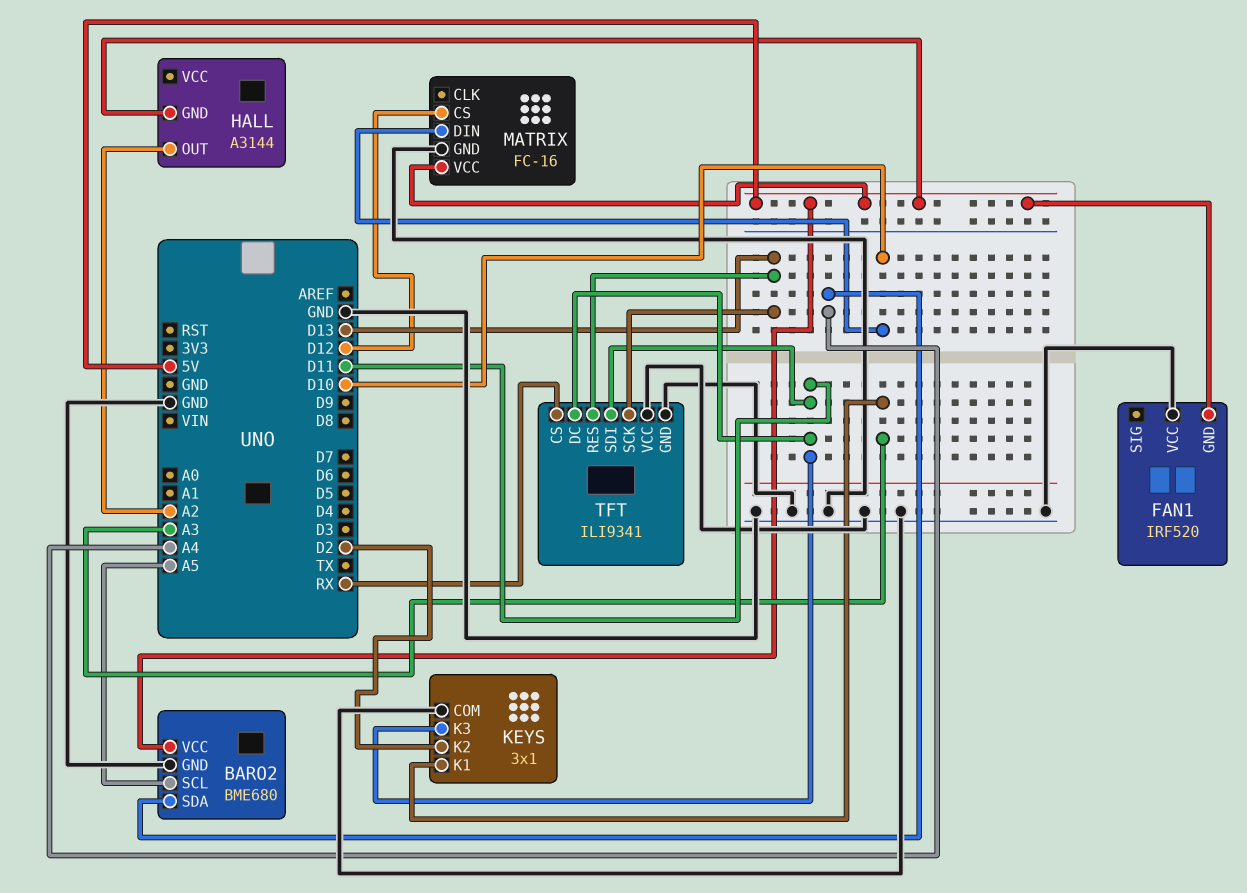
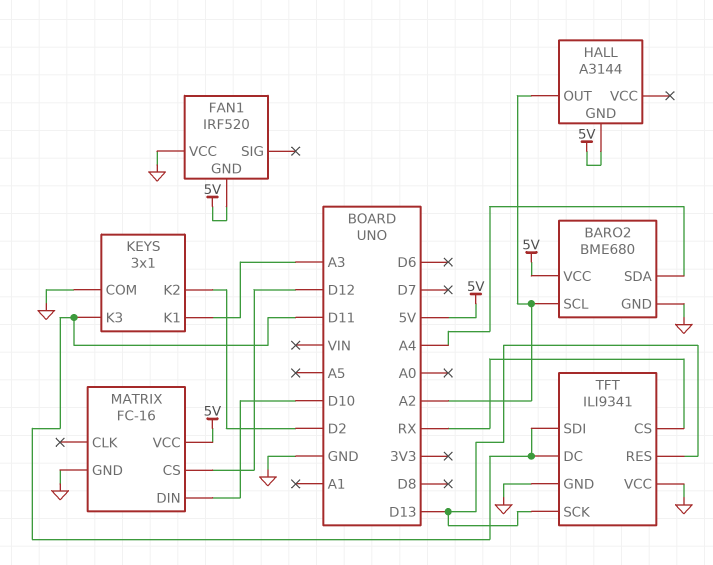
BARO2 pin SCL: A5 -> A2

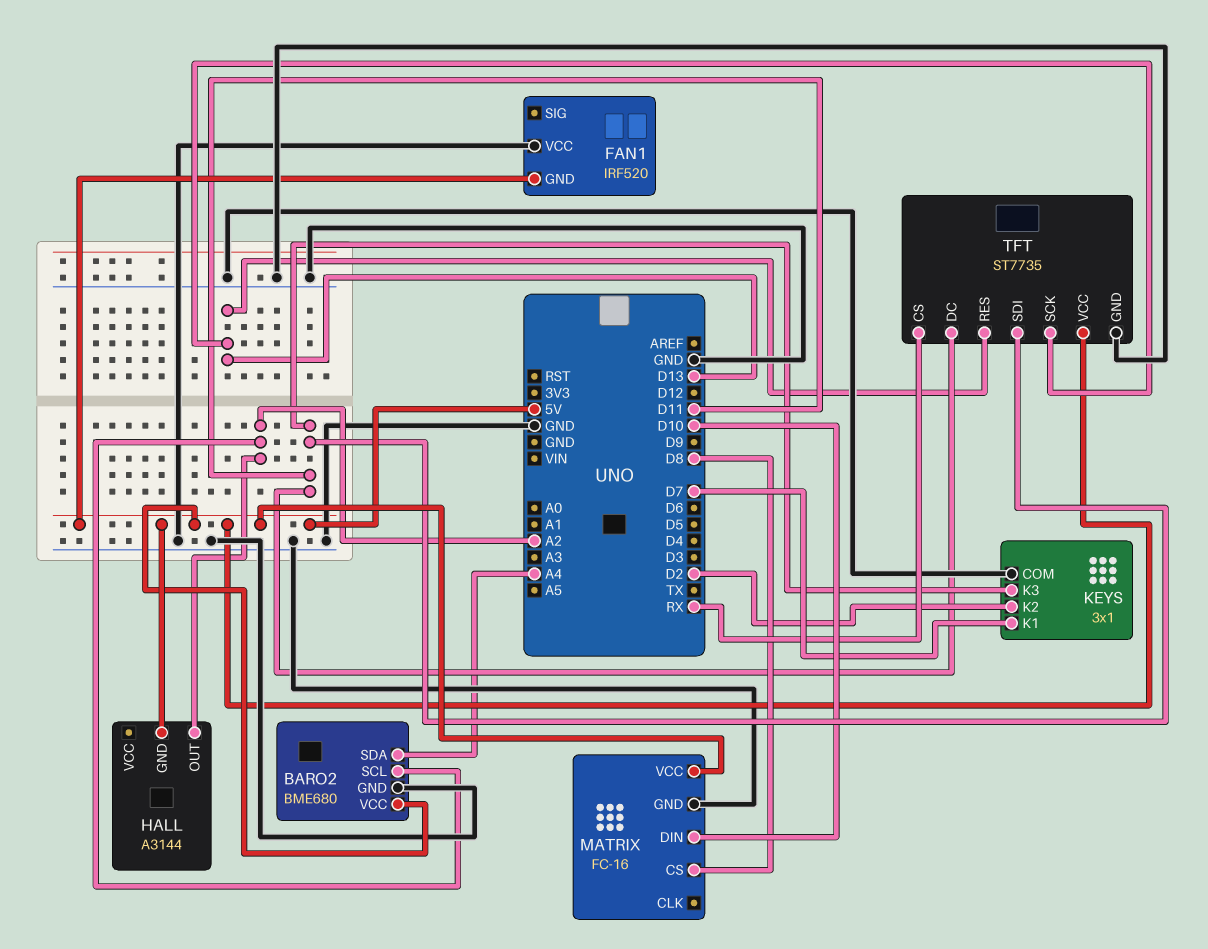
KEYS pin K1: A3 -> D7
MATRIX pin CS: D12 -> D8
TFT: ILI9341 -> ST7735
TFT pin VCC: GND -> 5V

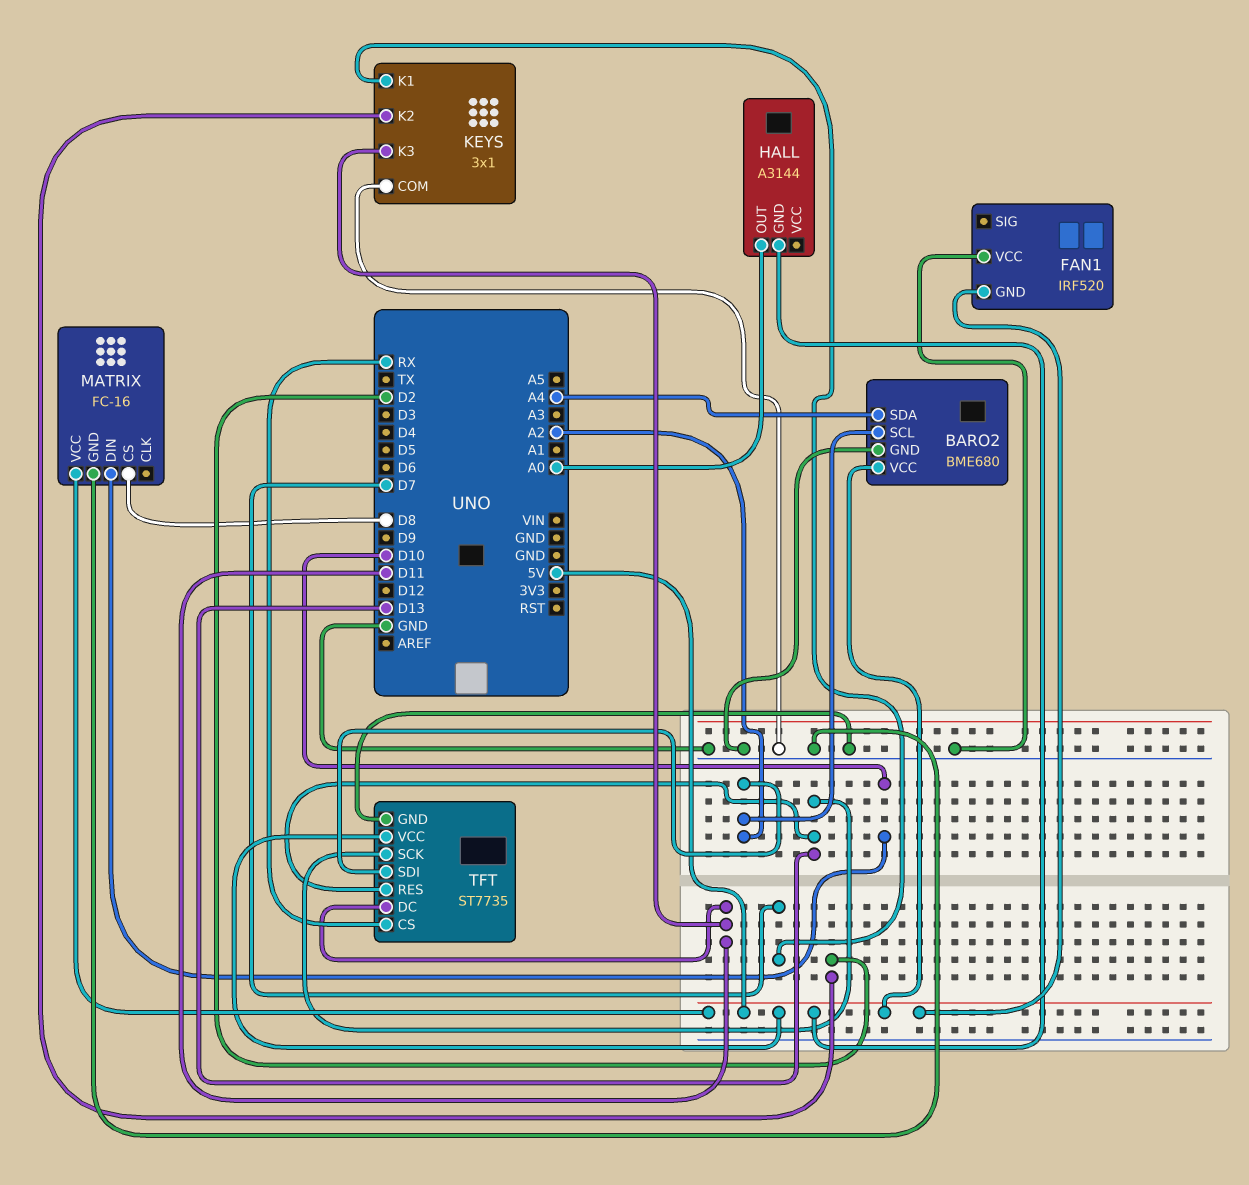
HALL pin OUT: A2 -> A0
TFT pin SDI: D11 -> A2

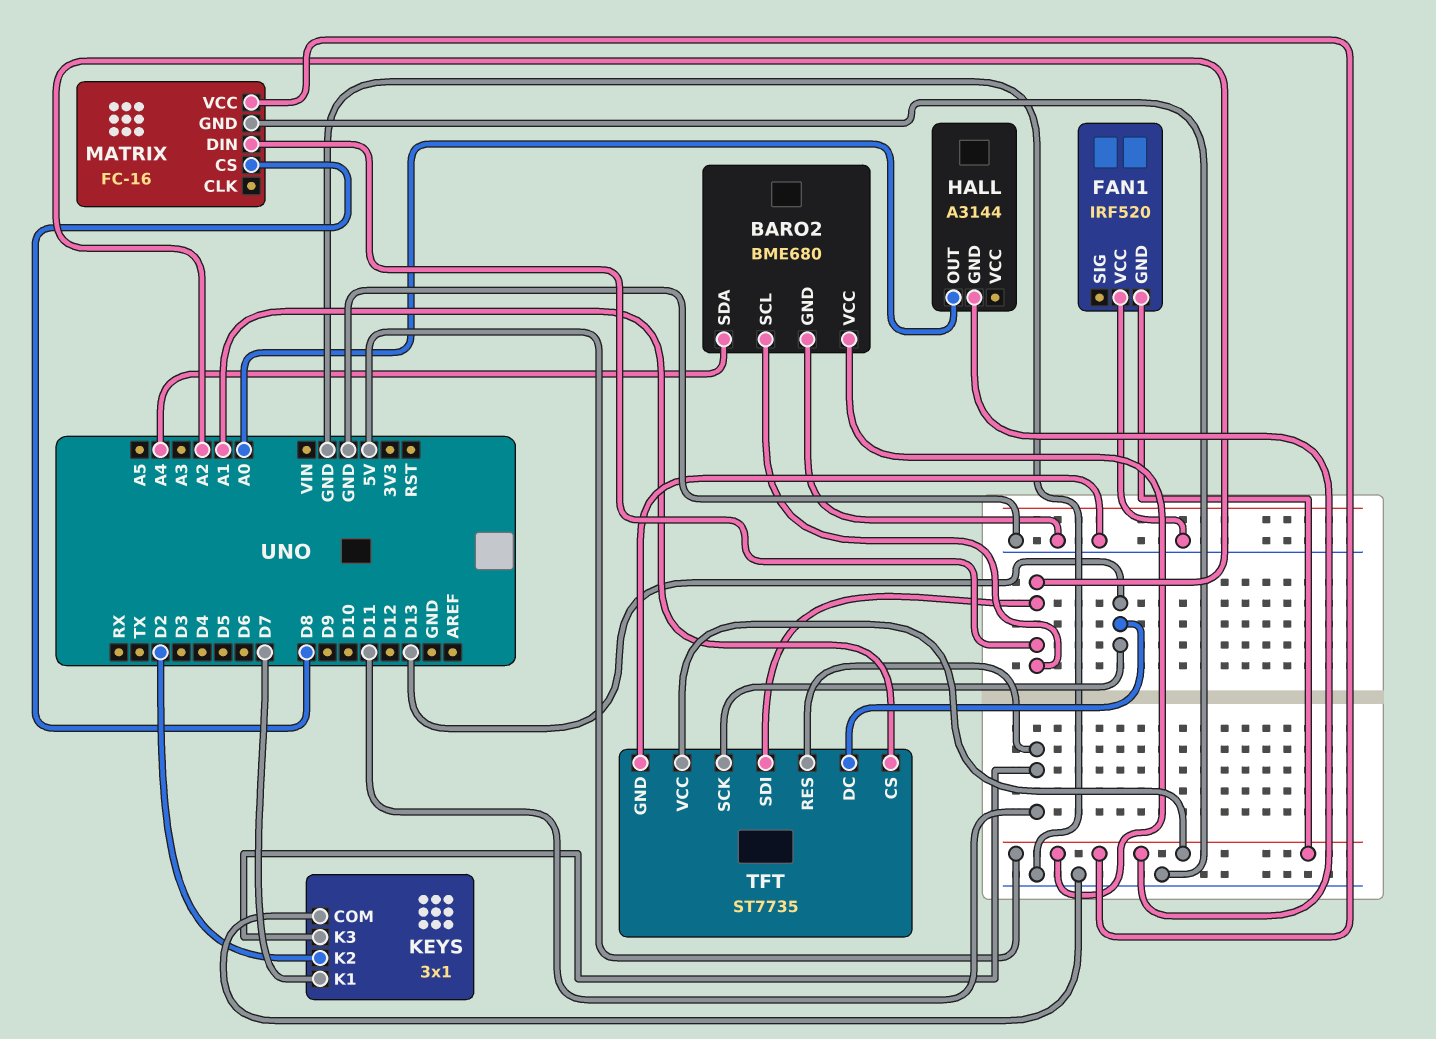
MATRIX pin DIN: D10 -> A2
TFT pin CS: RX -> A1
TFT pin DC: D11 -> D13
TFT pin RES: D13 -> D11

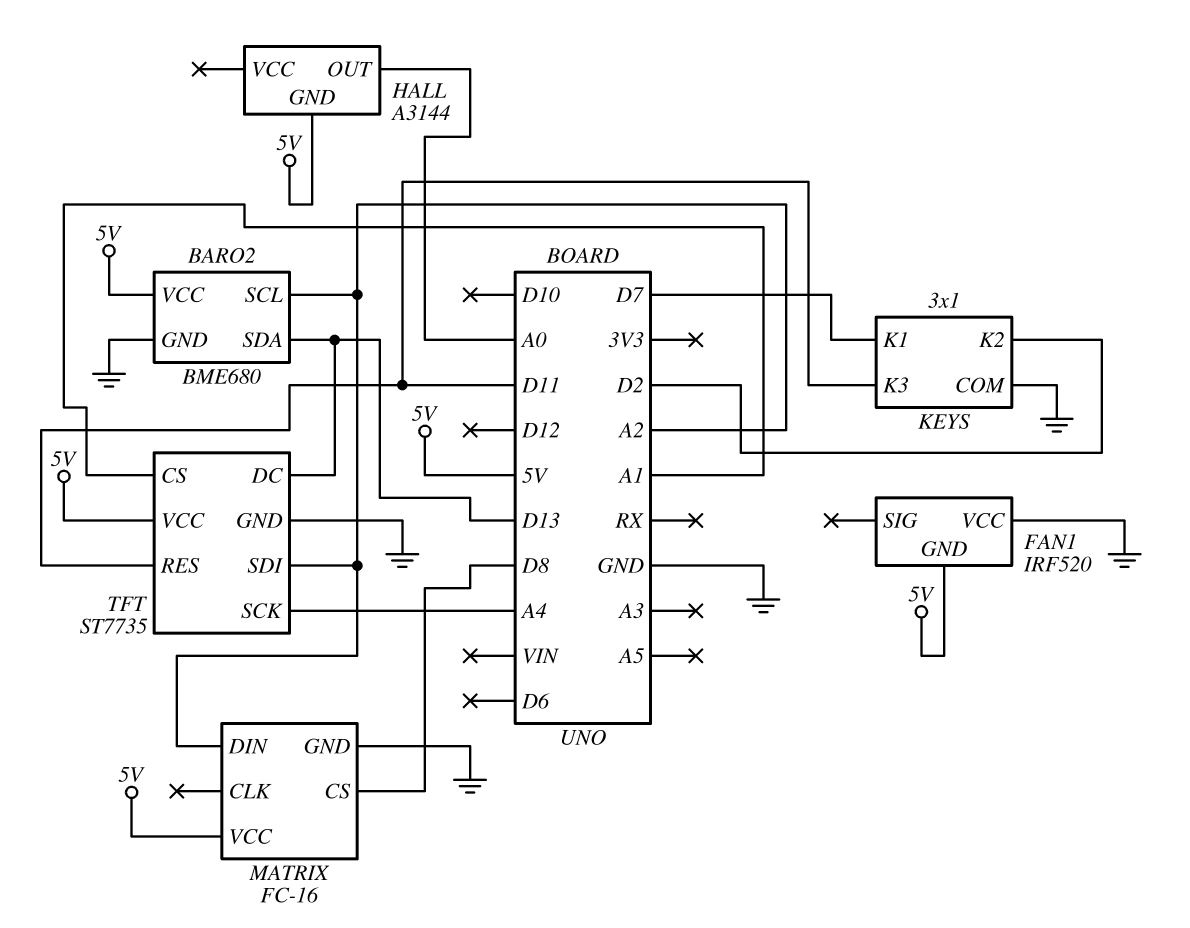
BARO2 pin SDA: A4 -> D13
TFT pin SCK: D13 -> A4

